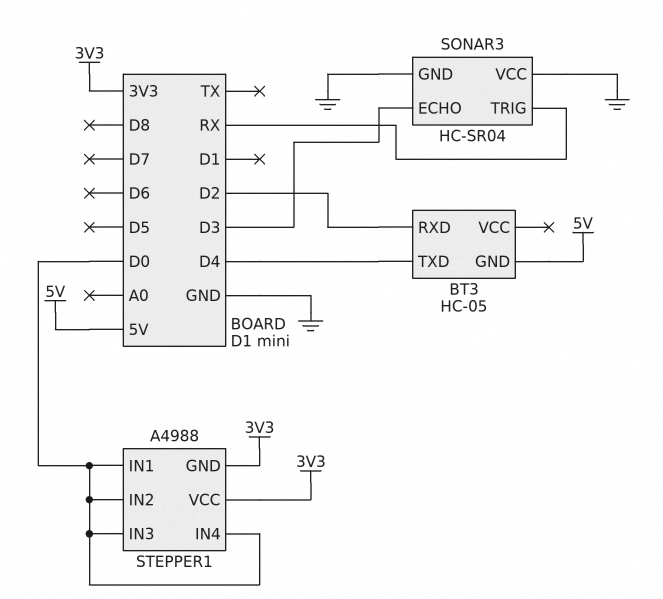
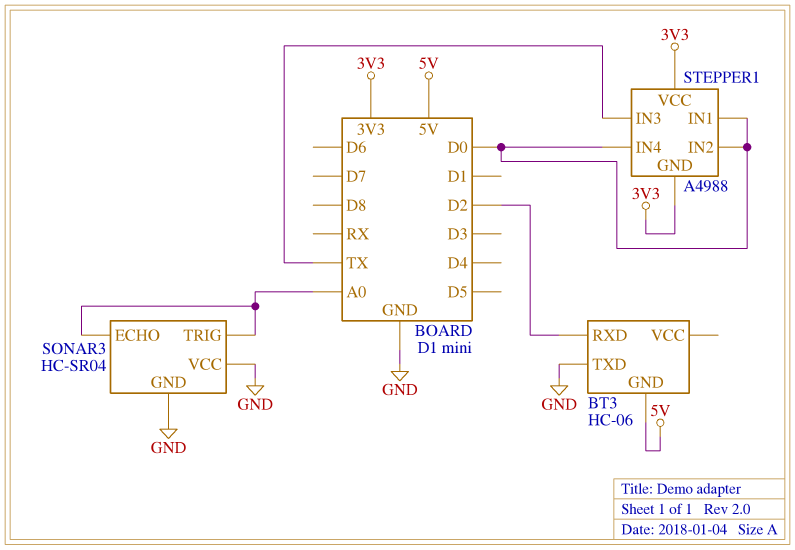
BT3: HC-05 -> HC-06
BT3 pin TXD: D4 -> GND
SONAR3 pin ECHO: D3 -> A0
SONAR3 pin TRIG: RX -> A0
STEPPER1 pin IN3: D0 -> TX

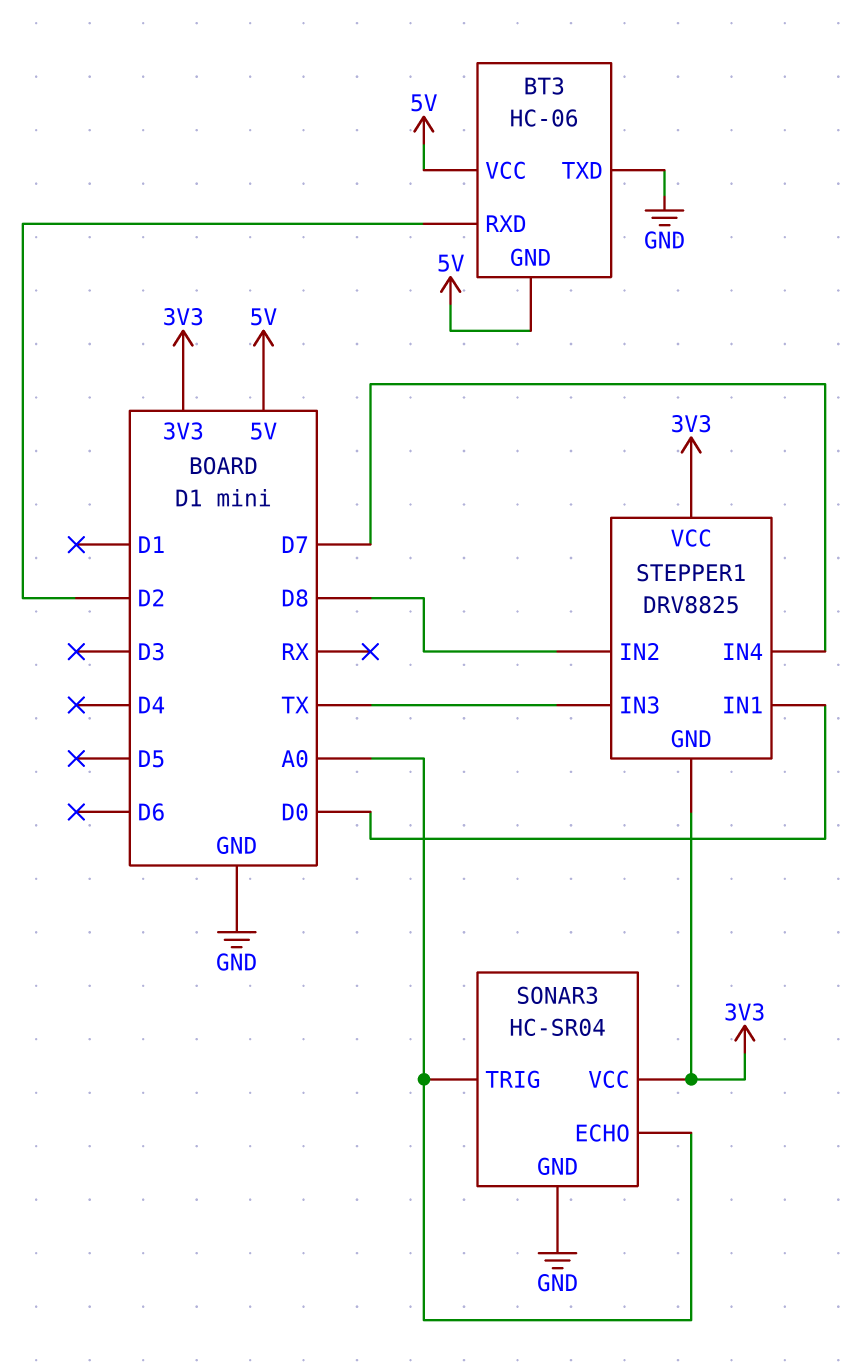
BT3 pin VCC: none -> 5V
SONAR3 pin VCC: GND -> 3V3
STEPPER1: A4988 -> DRV8825
STEPPER1 pin IN2: D0 -> D8
STEPPER1 pin IN4: D0 -> D7

